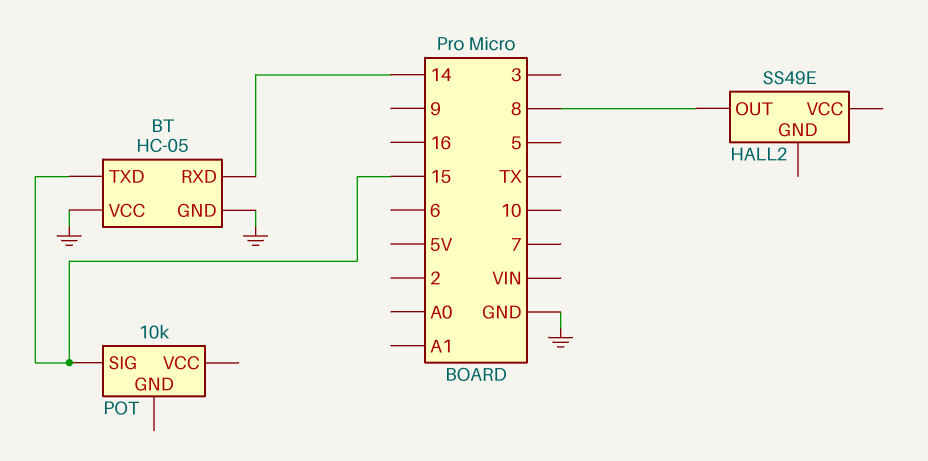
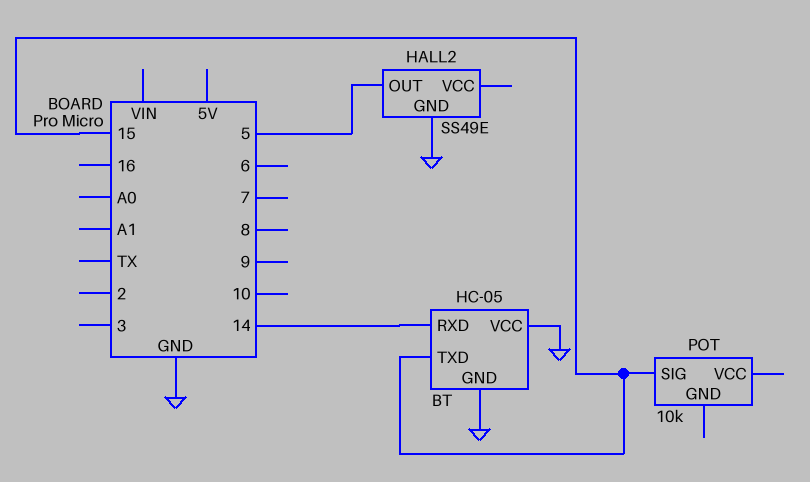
HALL2 pin GND: none -> GND
HALL2 pin OUT: 8 -> 5

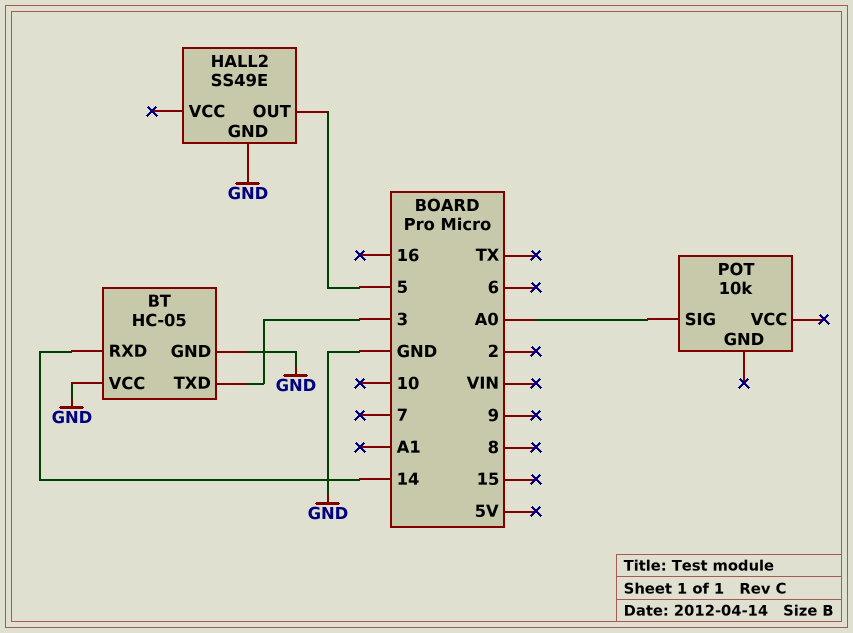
BT pin TXD: 15 -> 3
POT pin SIG: 15 -> A0

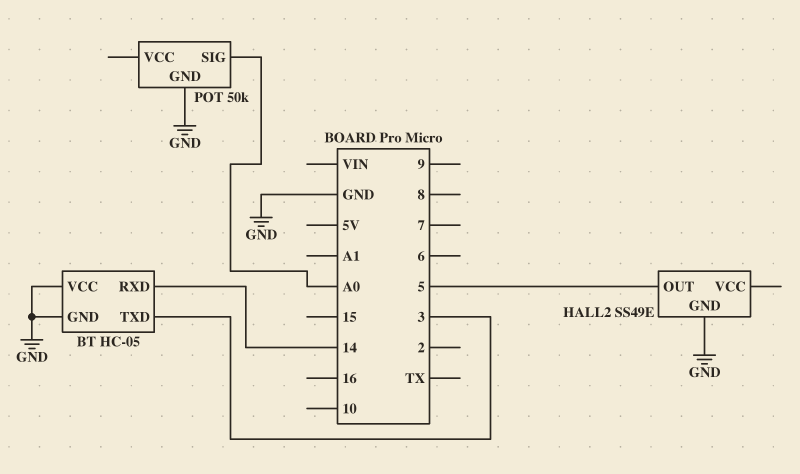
POT: 10k -> 50k
POT pin GND: none -> GND

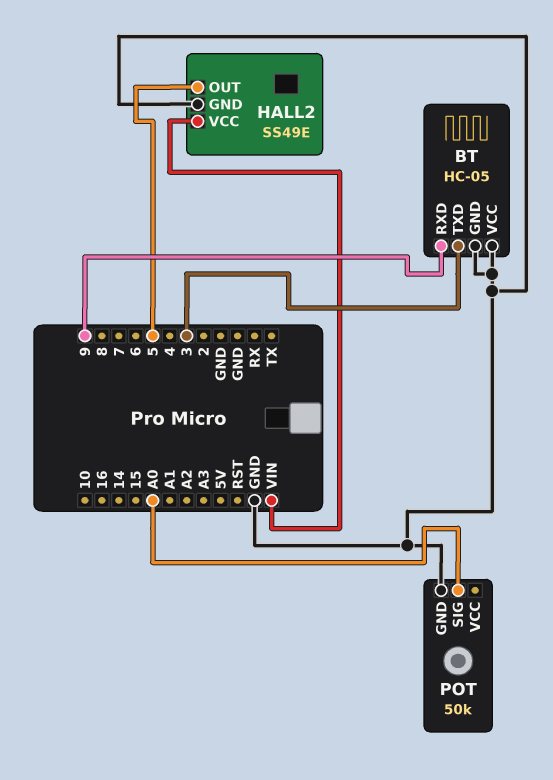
BT pin RXD: 14 -> 9
HALL2 pin VCC: none -> VIN

